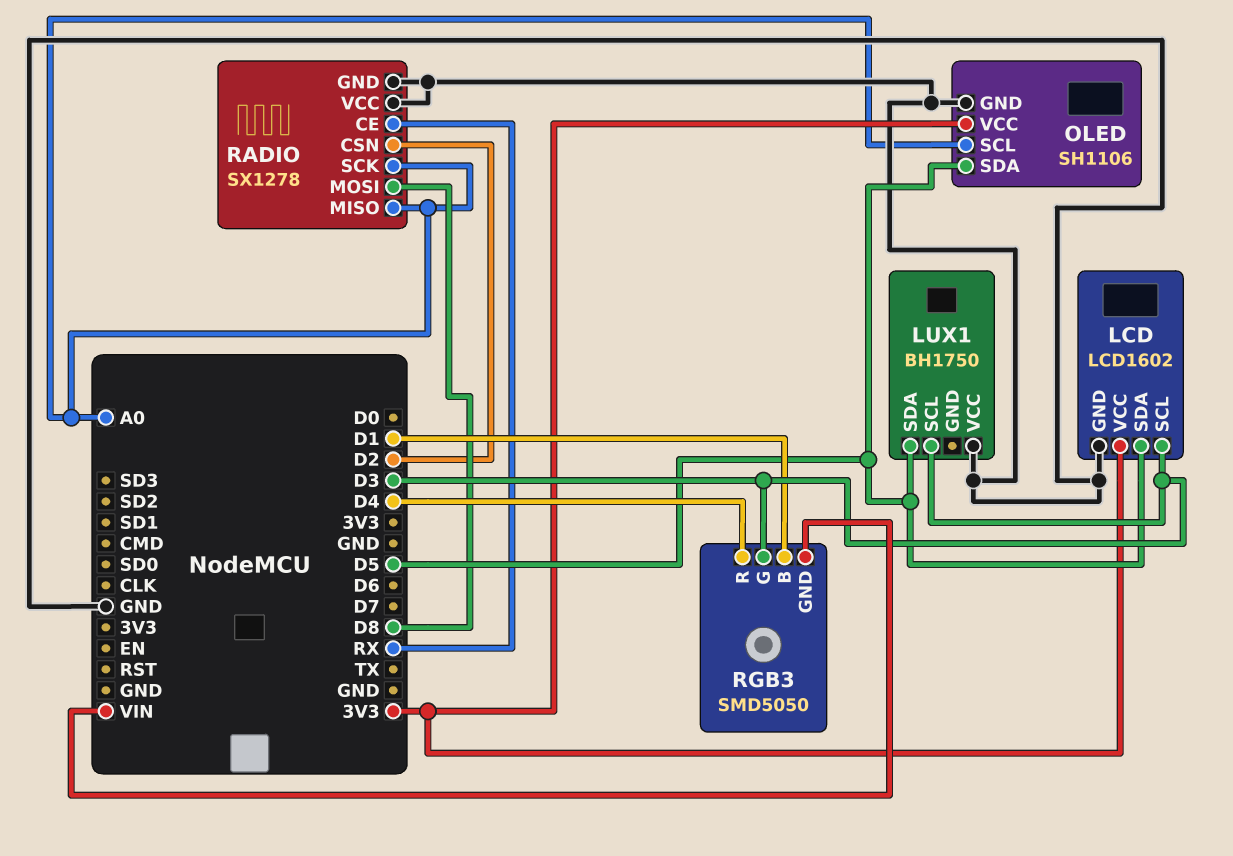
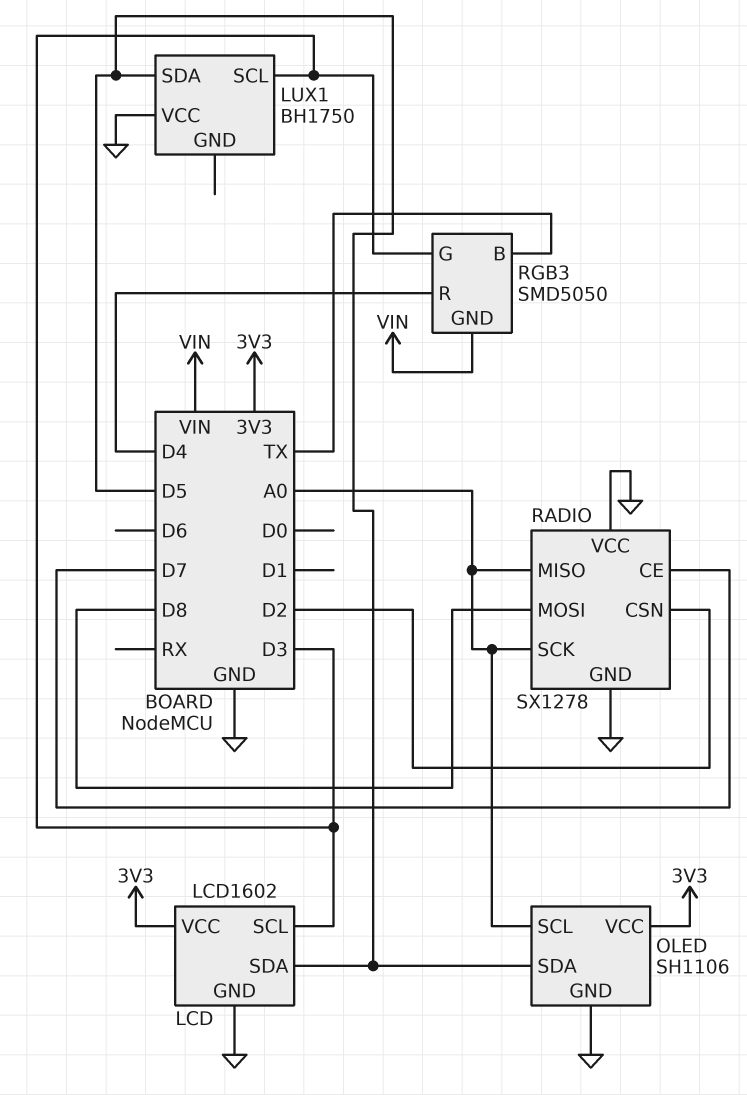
RADIO pin CE: RX -> D7
RGB3 pin B: D1 -> TX

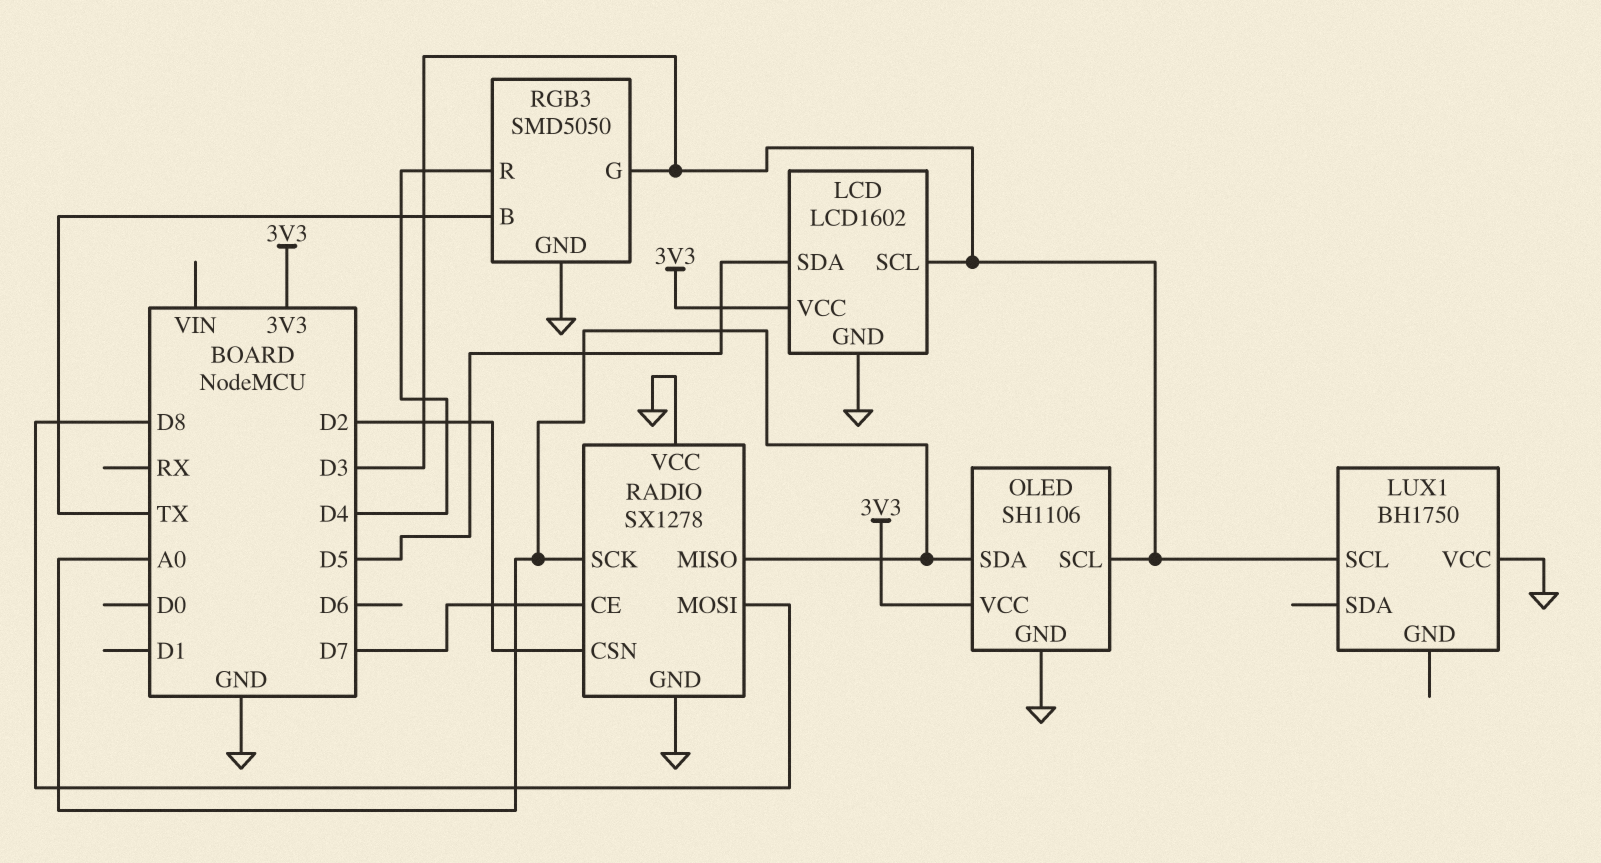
LUX1 pin SDA: D5 -> none
OLED pin SCL: A0 -> D3
OLED pin SDA: D5 -> A0
RGB3 pin GND: VIN -> GND

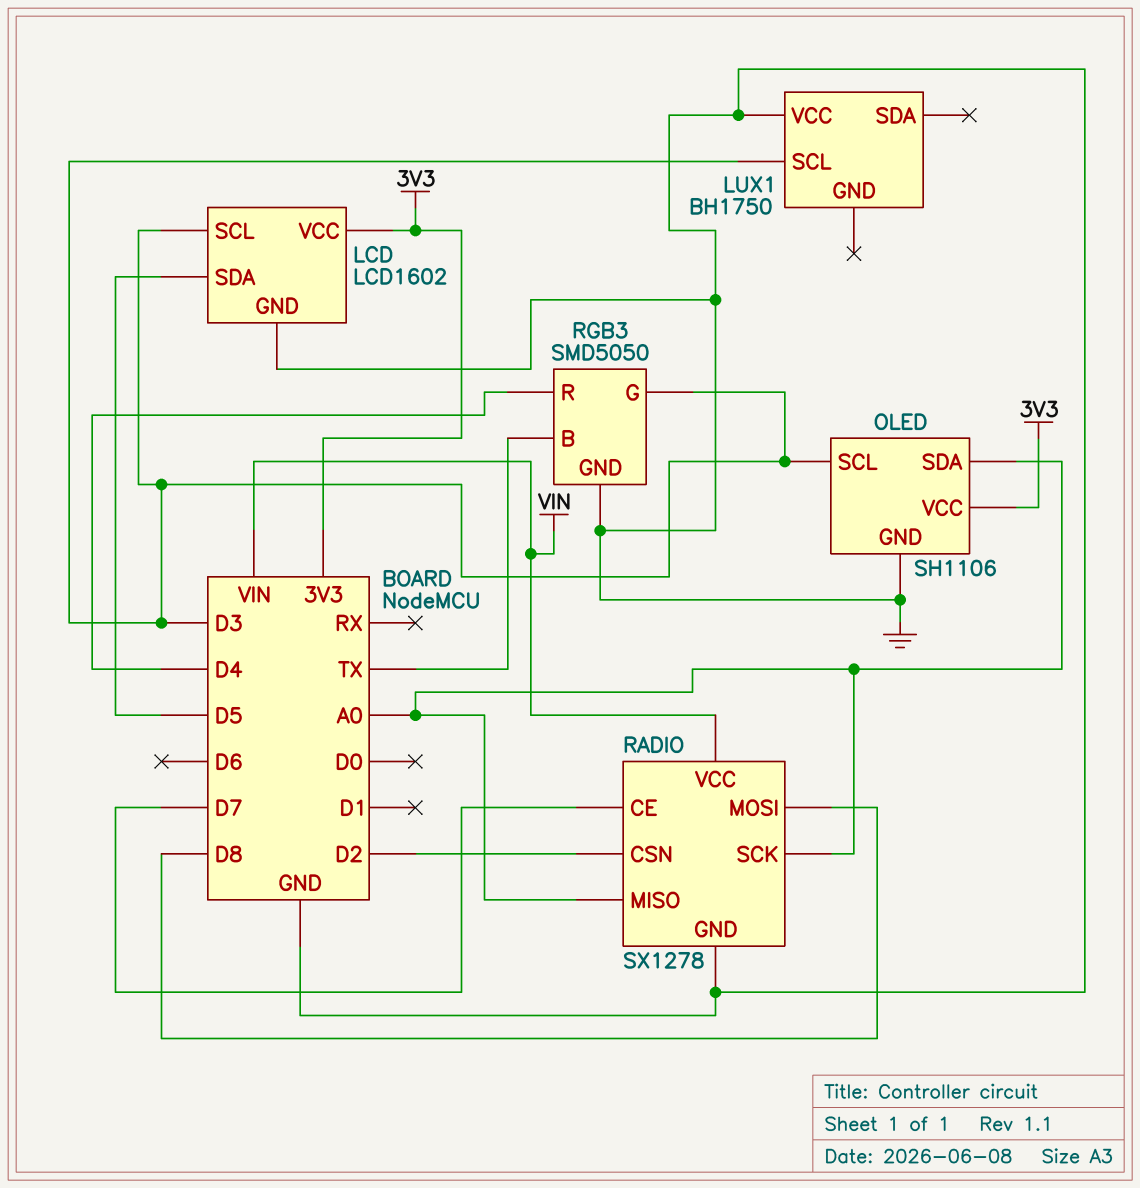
RADIO pin VCC: GND -> VIN

